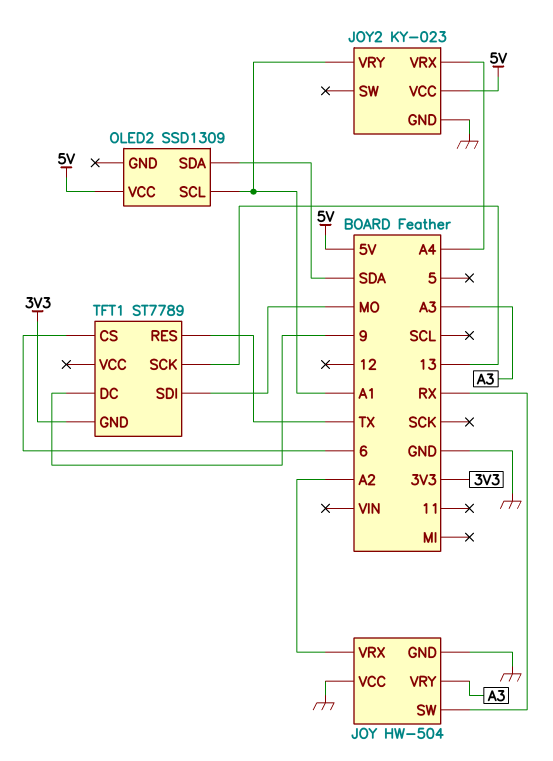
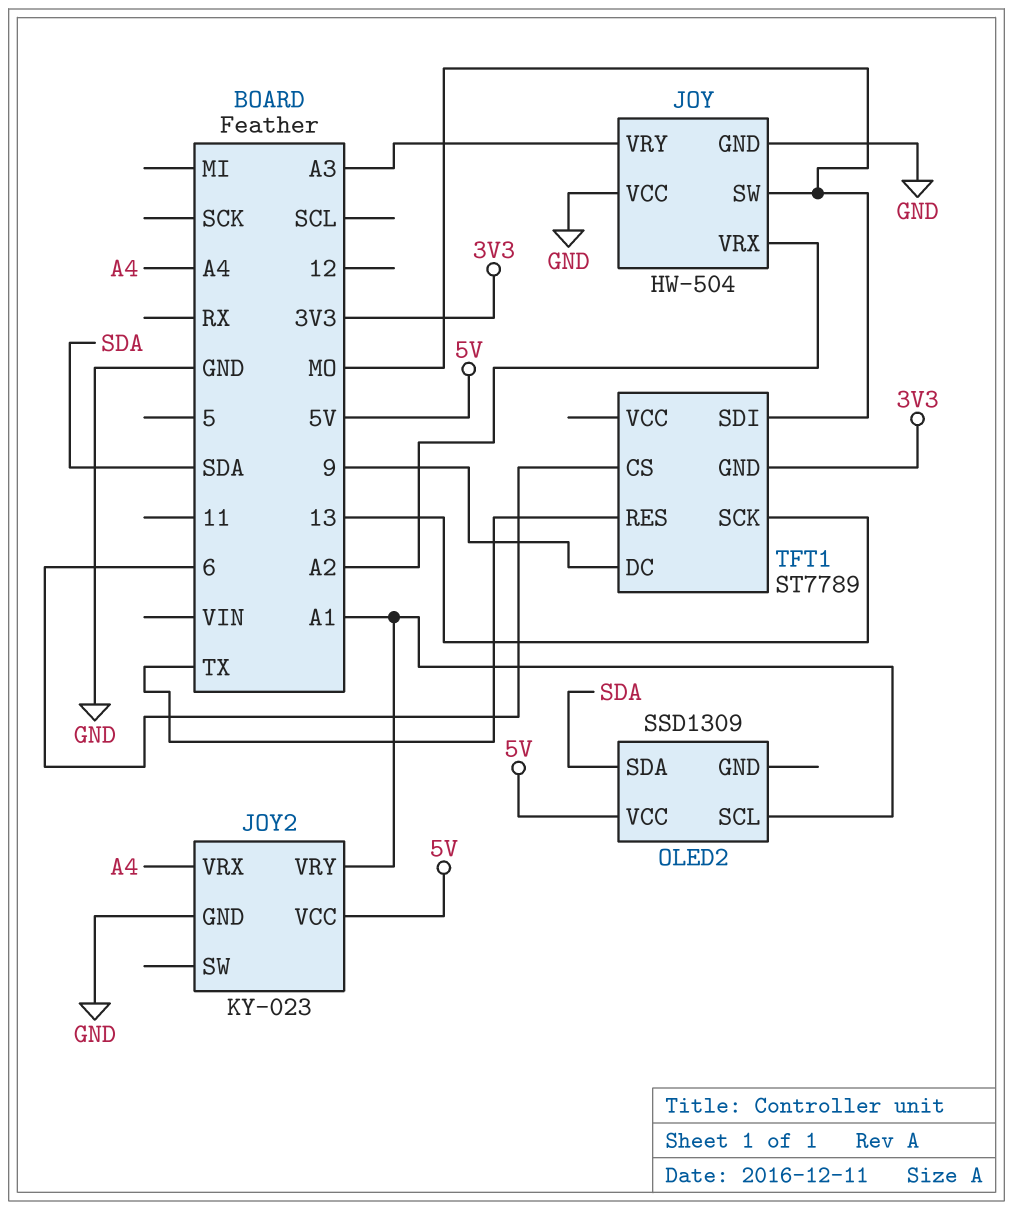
JOY pin SW: RX -> MO

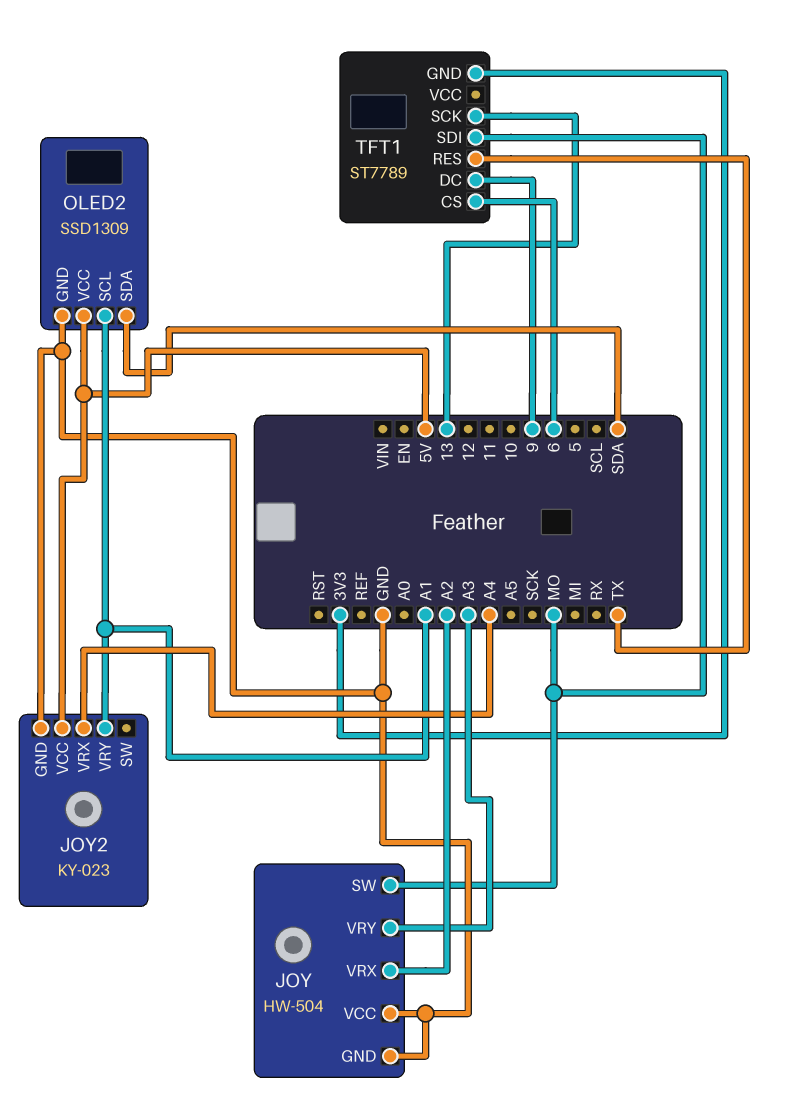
OLED2 pin GND: none -> GND

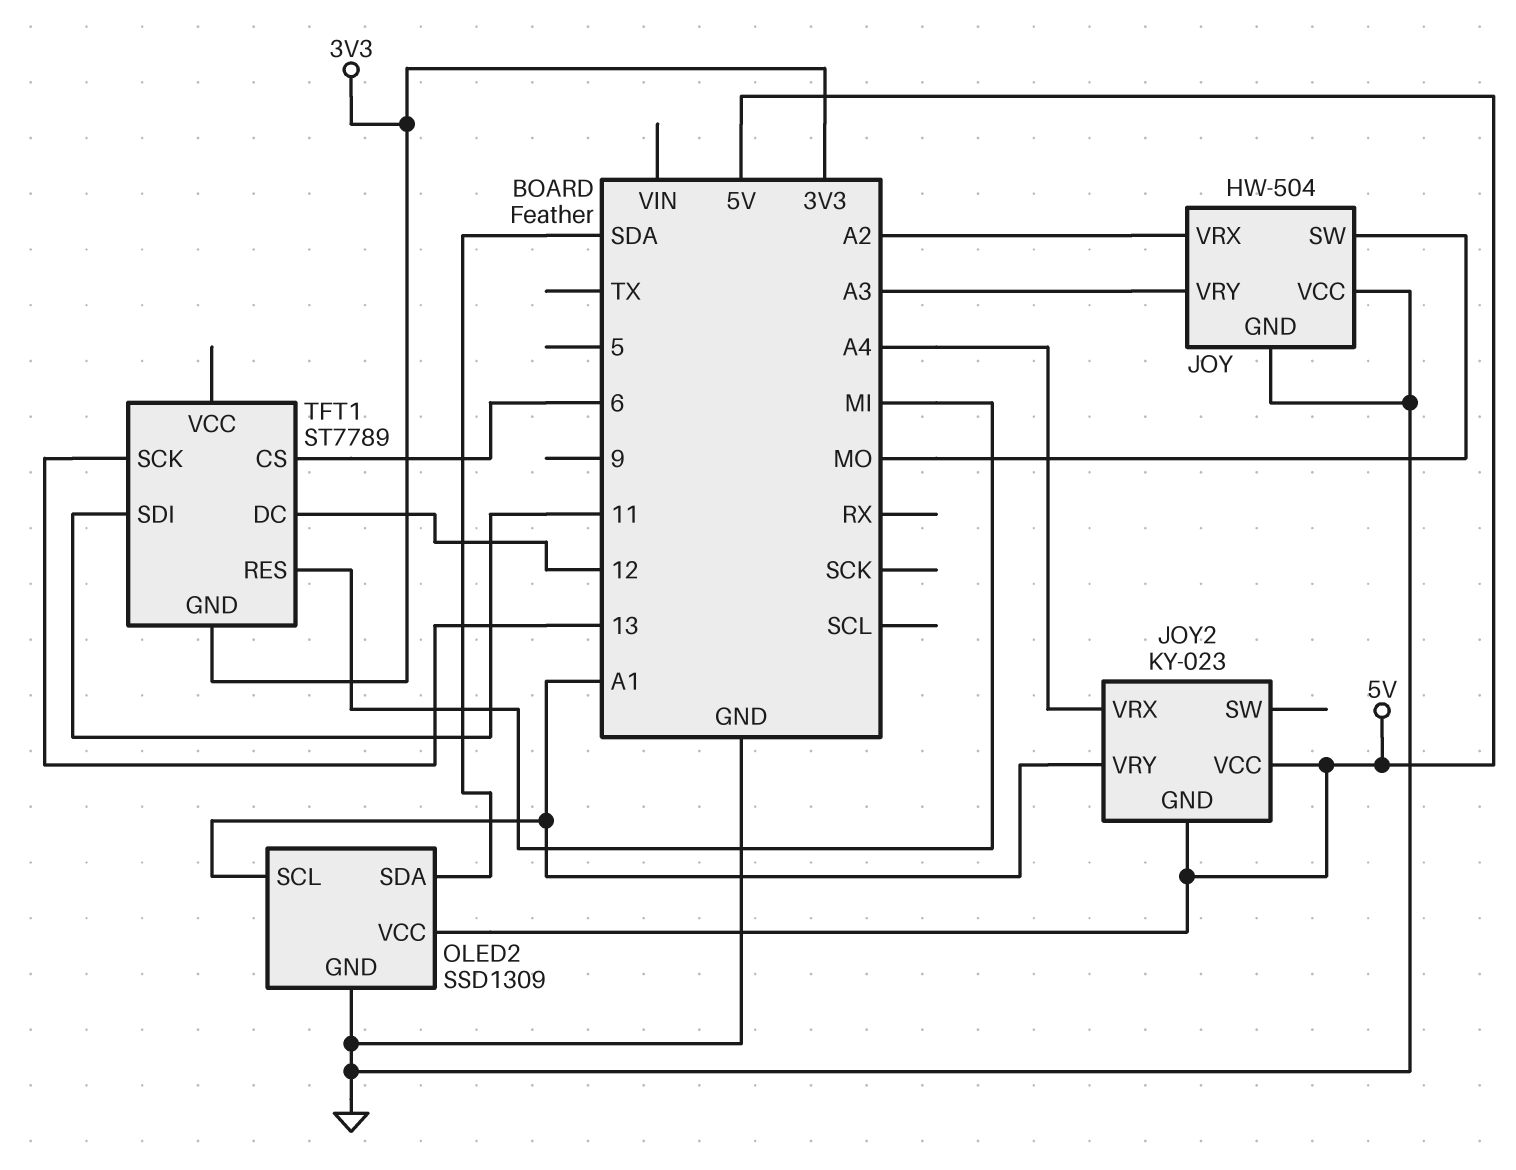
JOY2 pin GND: GND -> 5V
TFT1 pin DC: 9 -> 12
TFT1 pin RES: TX -> MI
TFT1 pin SDI: MO -> 11

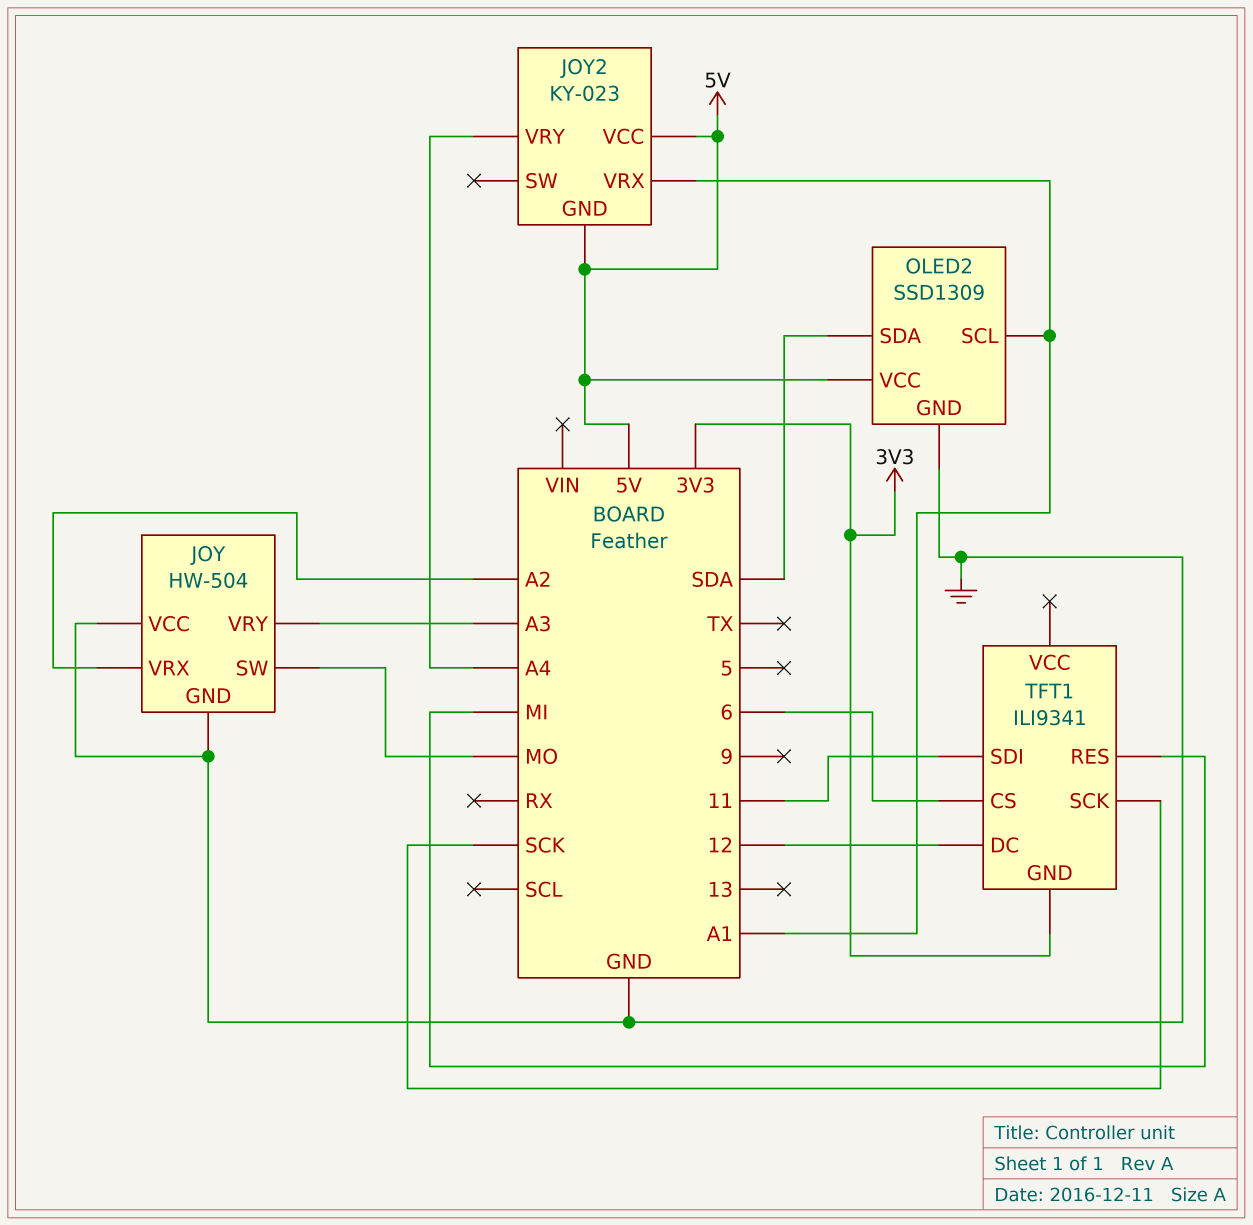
JOY2 pin VRX: A4 -> A1
JOY2 pin VRY: A1 -> A4
TFT1: ST7789 -> ILI9341
TFT1 pin SCK: 13 -> SCK

